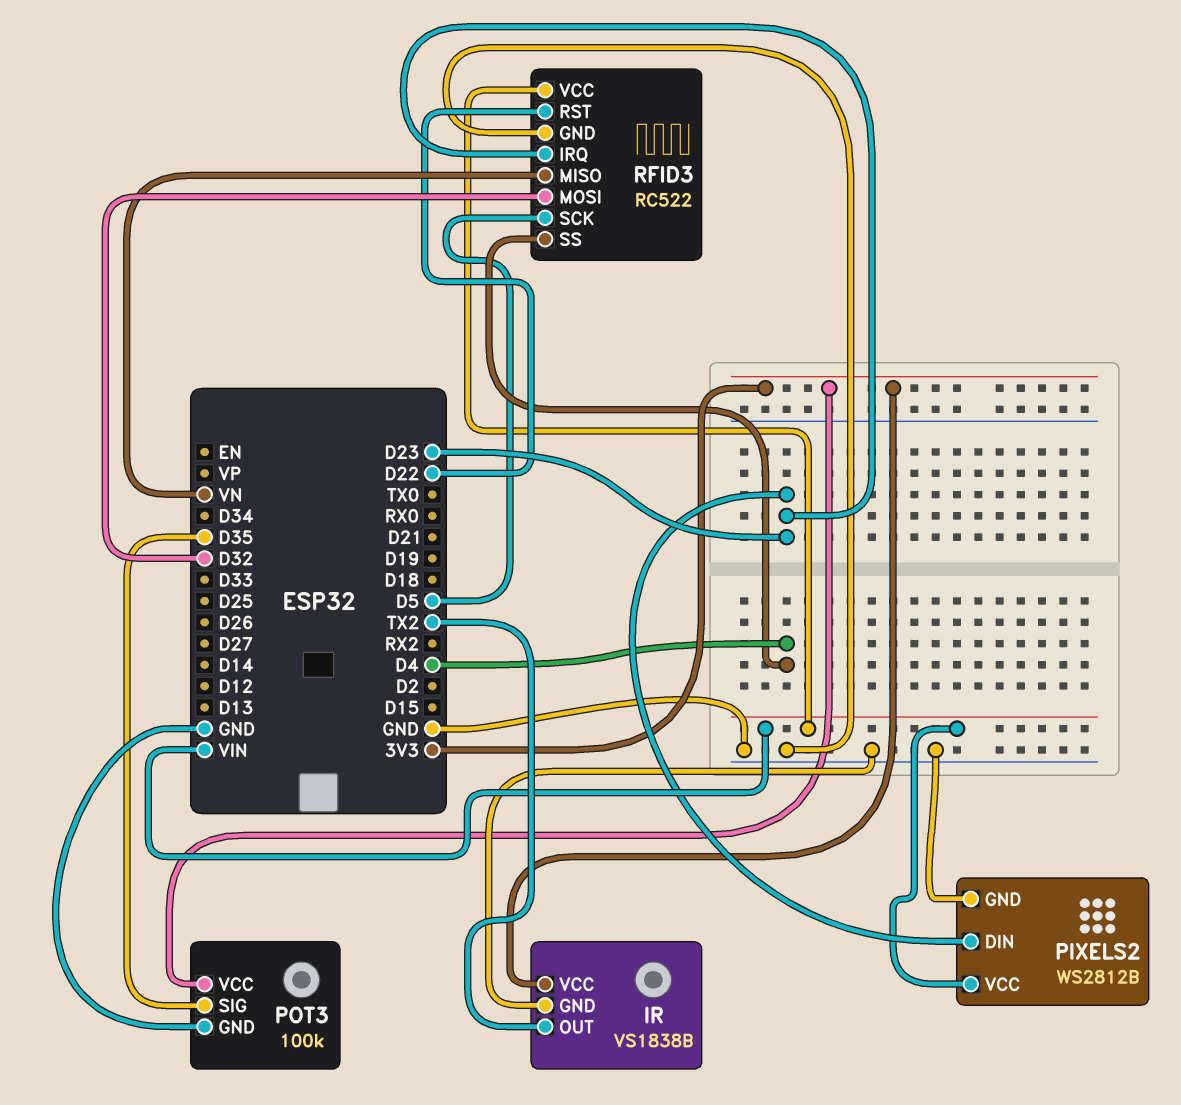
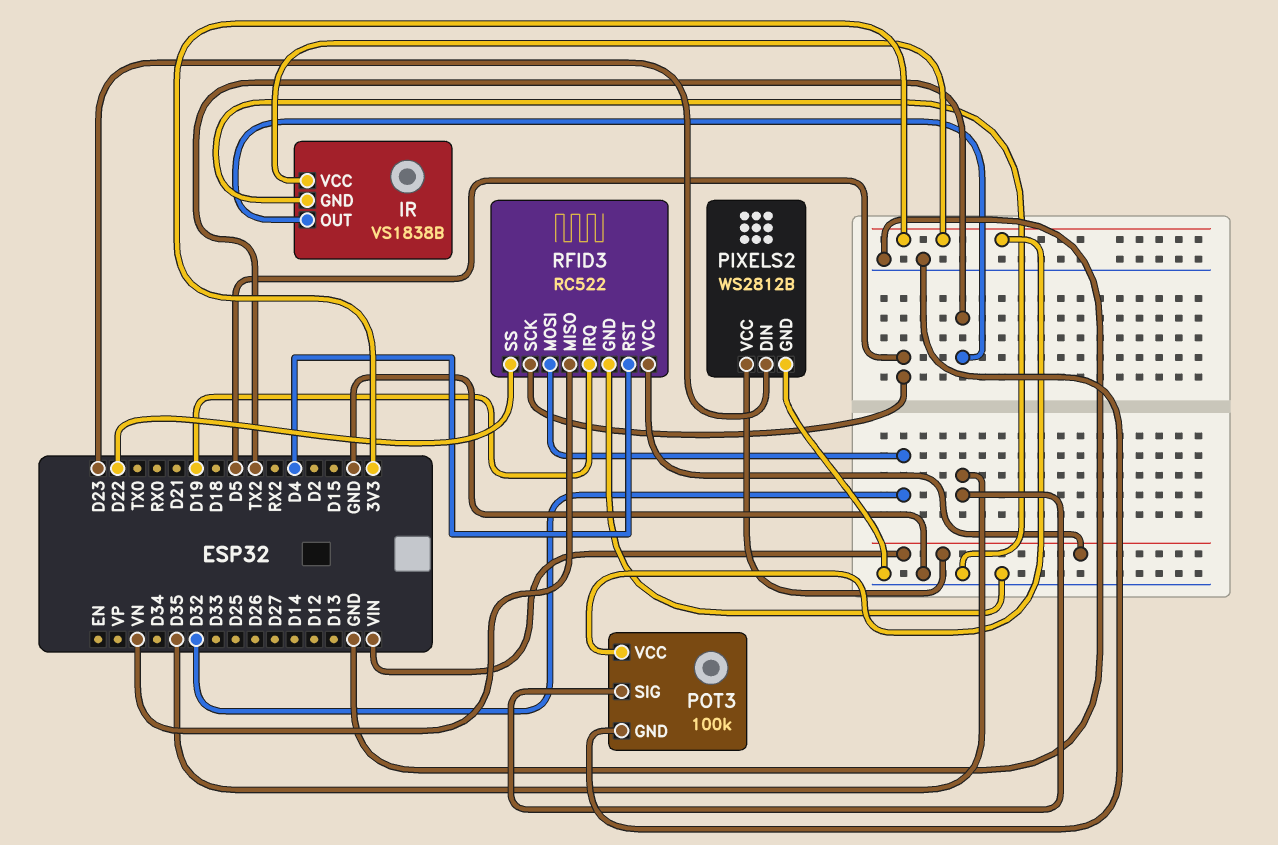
RFID3 pin IRQ: D23 -> D19
RFID3 pin RST: D22 -> D4
RFID3 pin SS: D4 -> D22

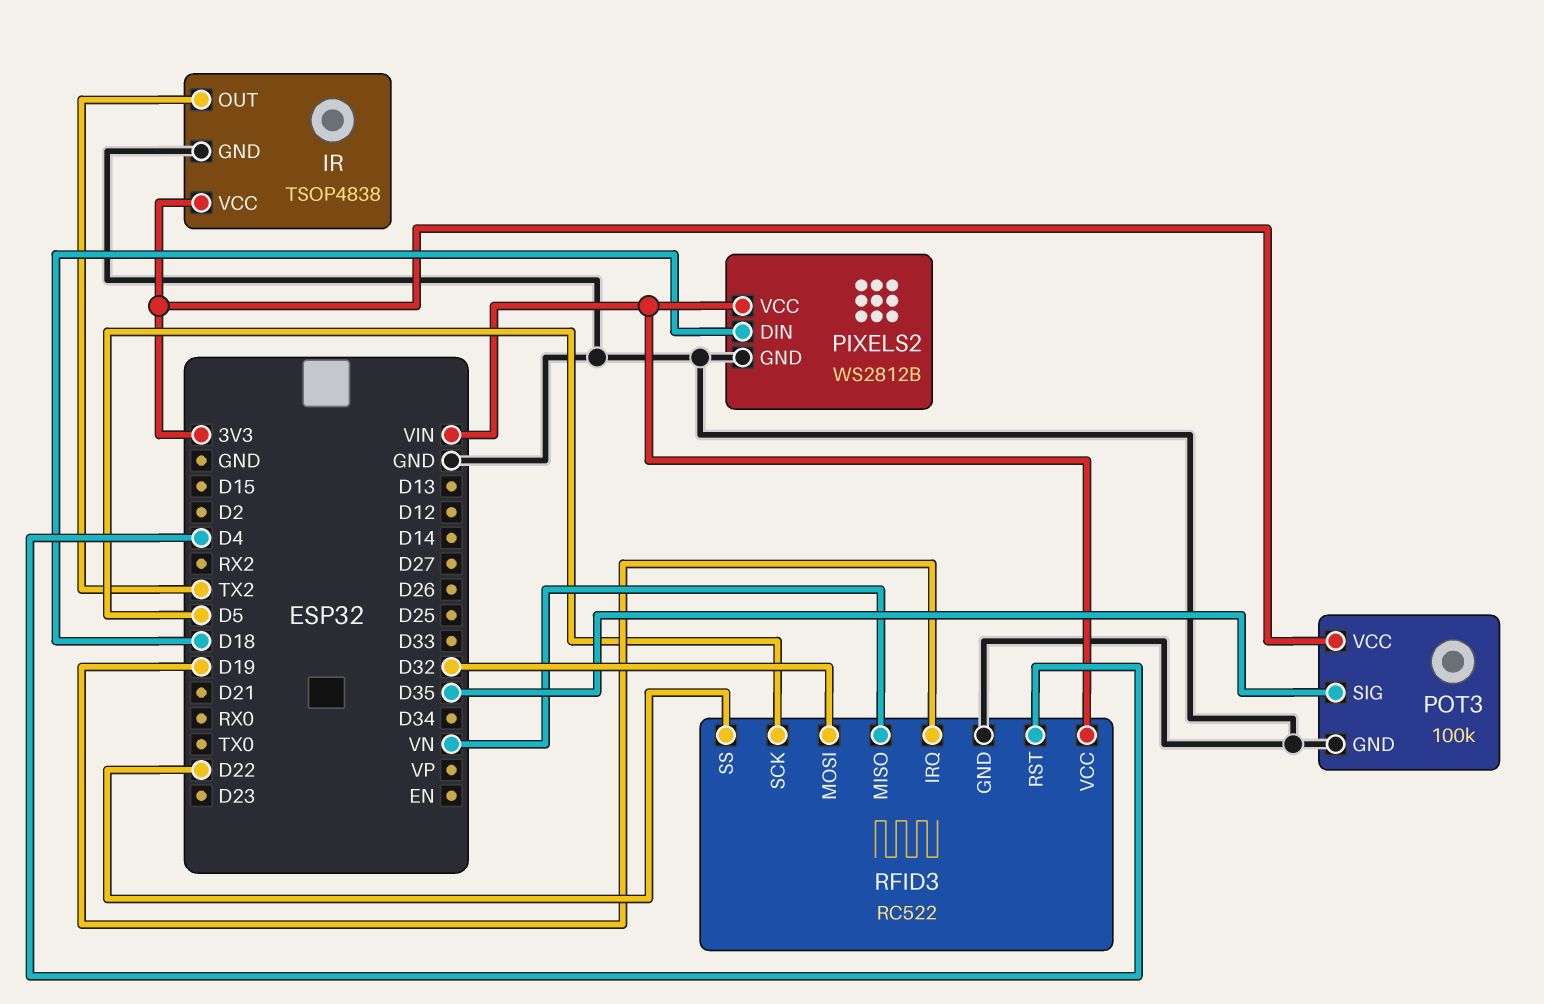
IR: VS1838B -> TSOP4838
PIXELS2 pin DIN: D23 -> D18

